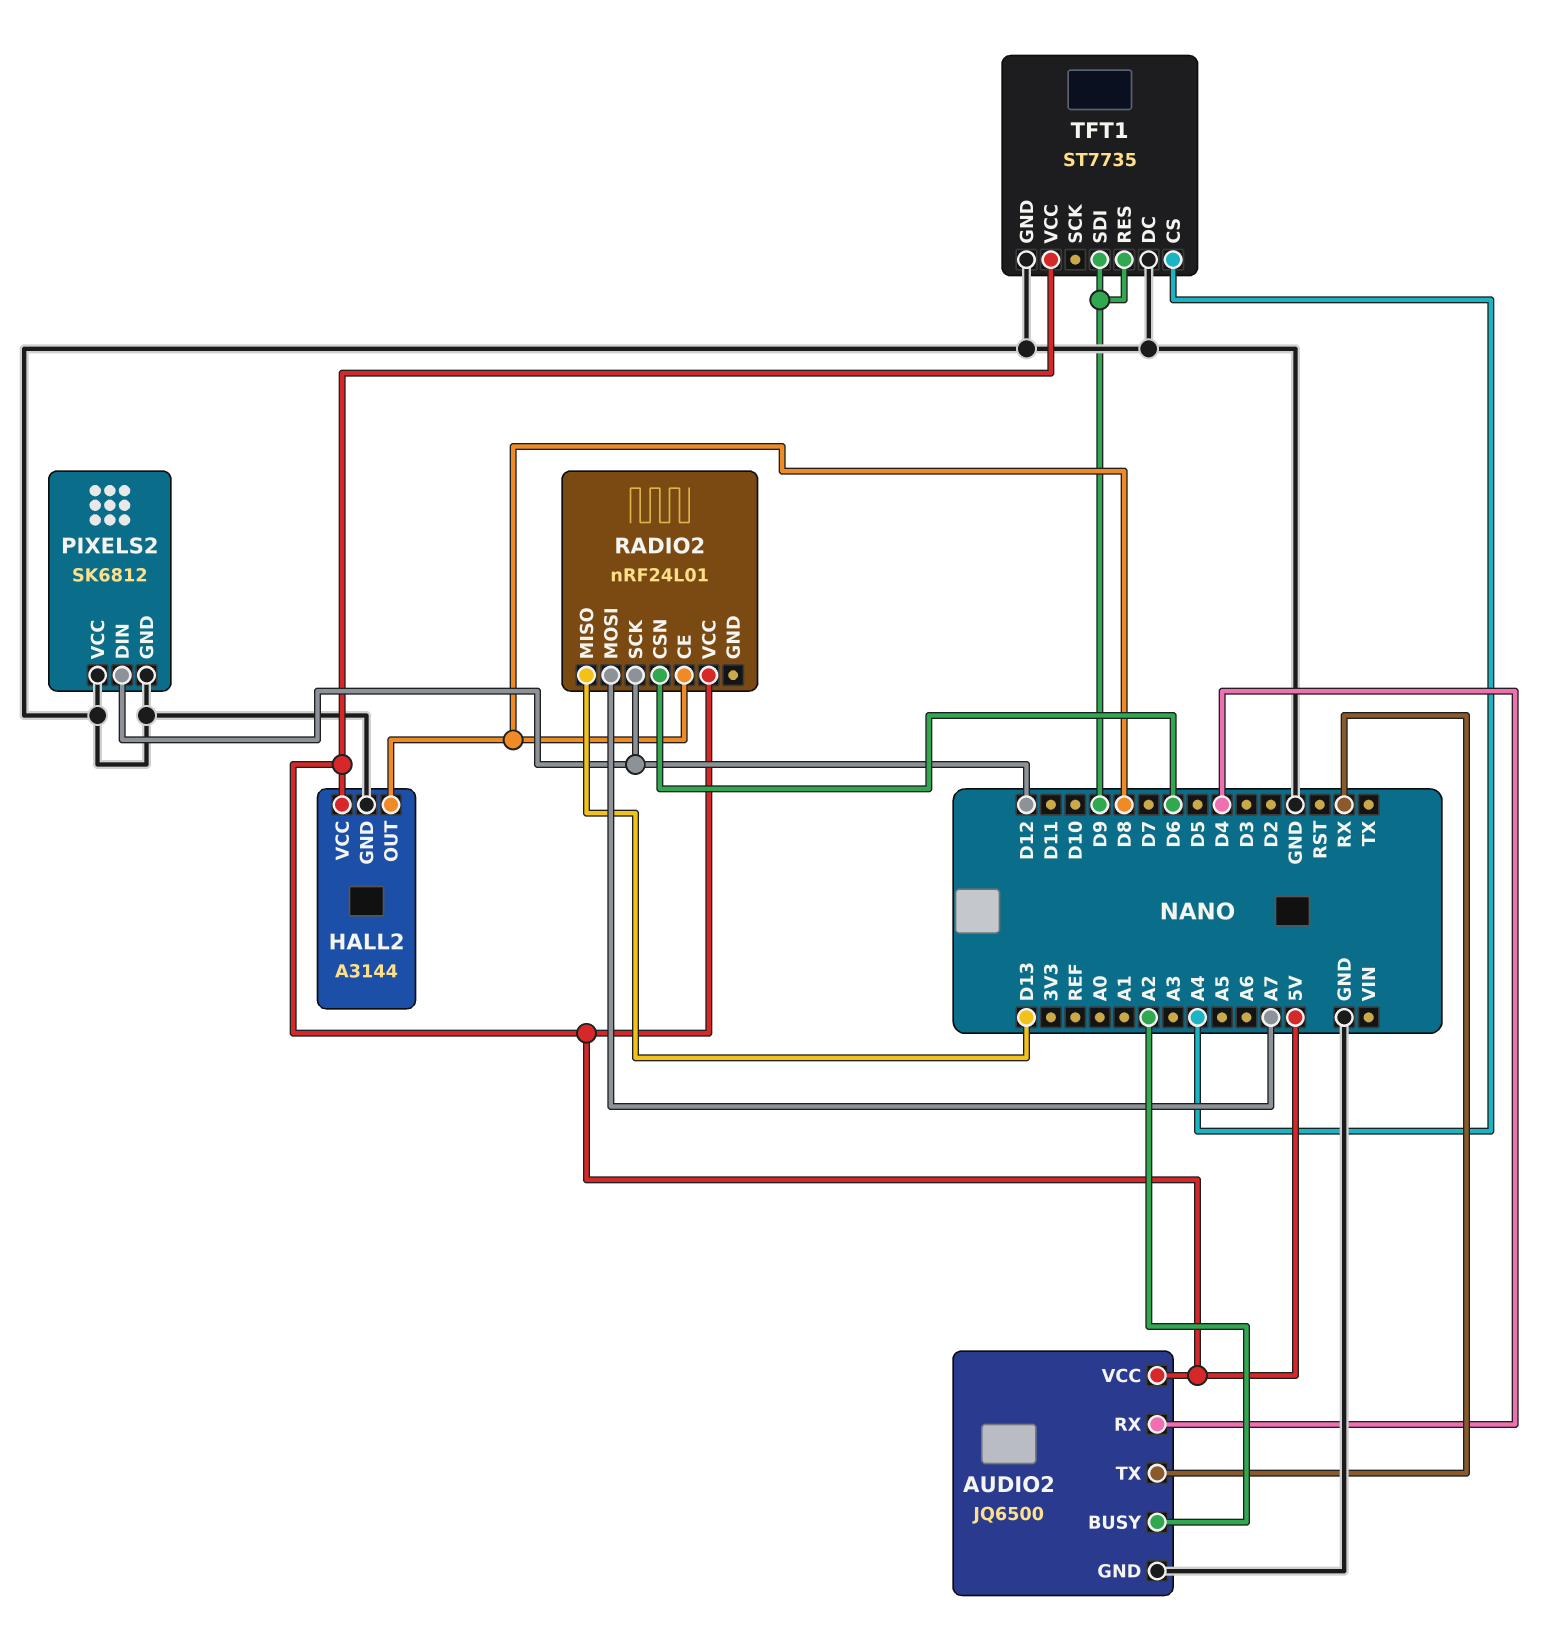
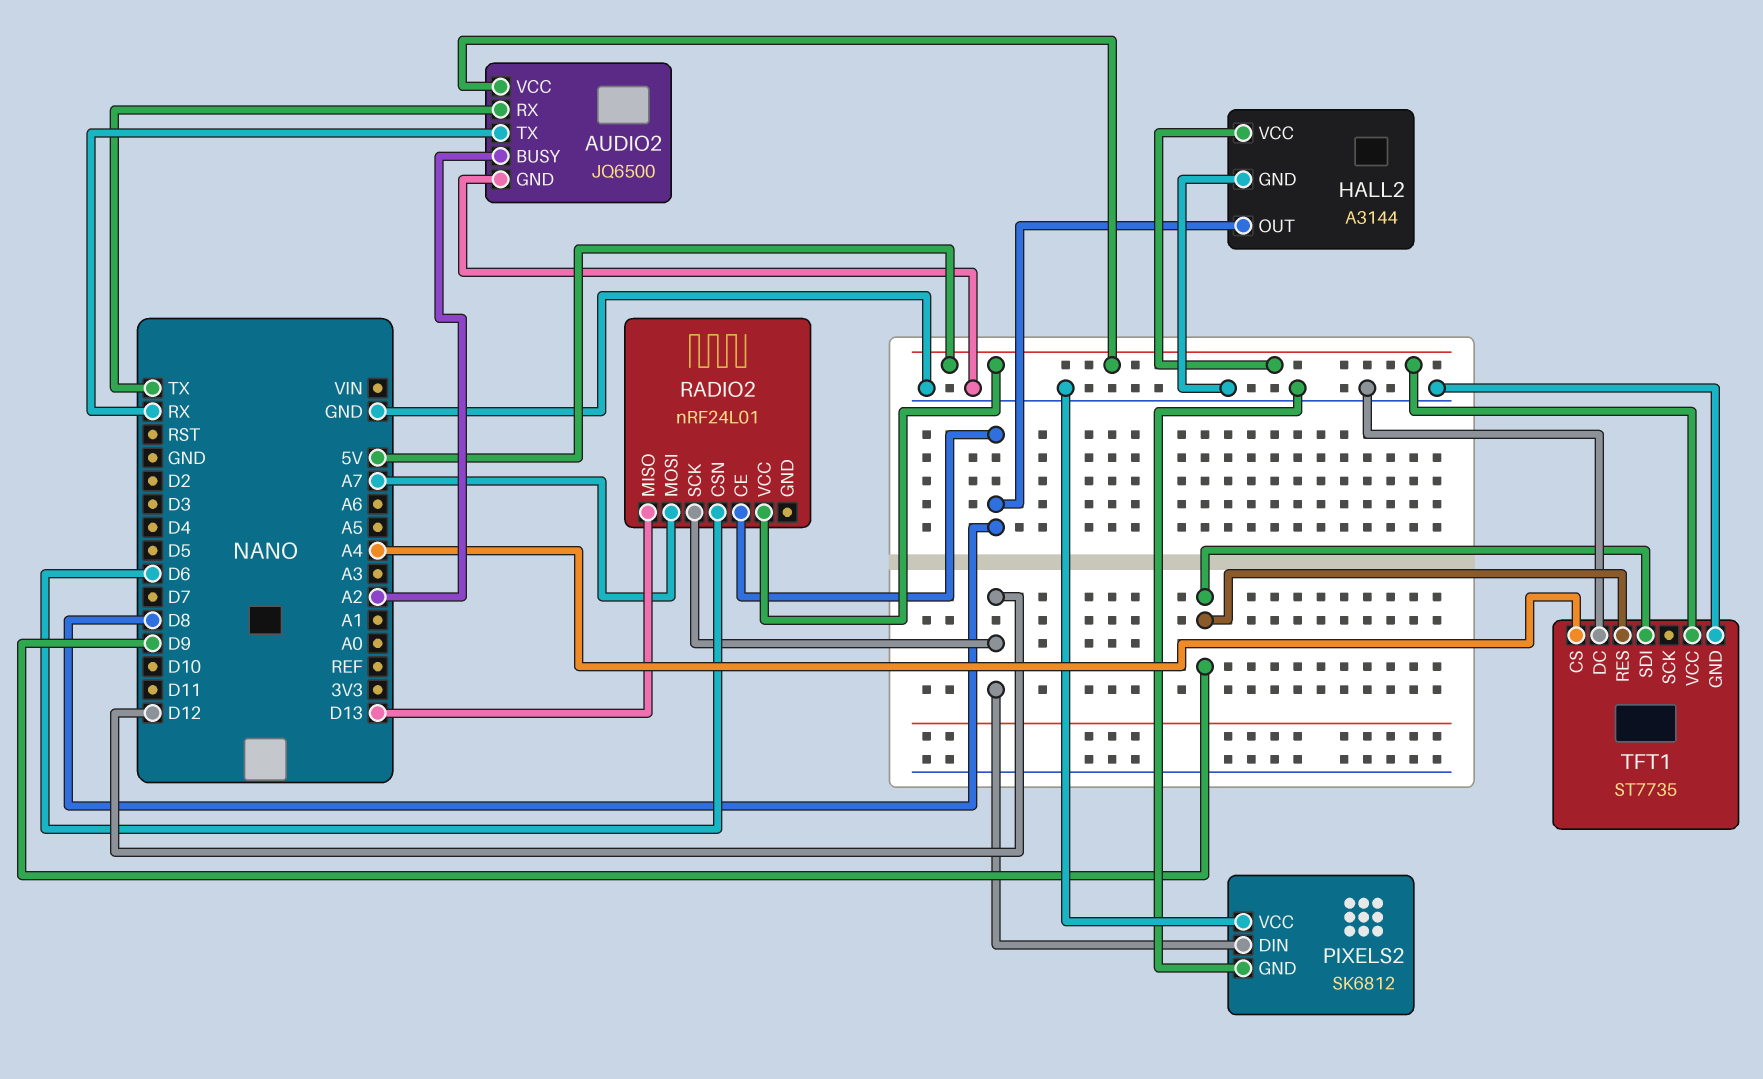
AUDIO2 pin RX: D4 -> TX

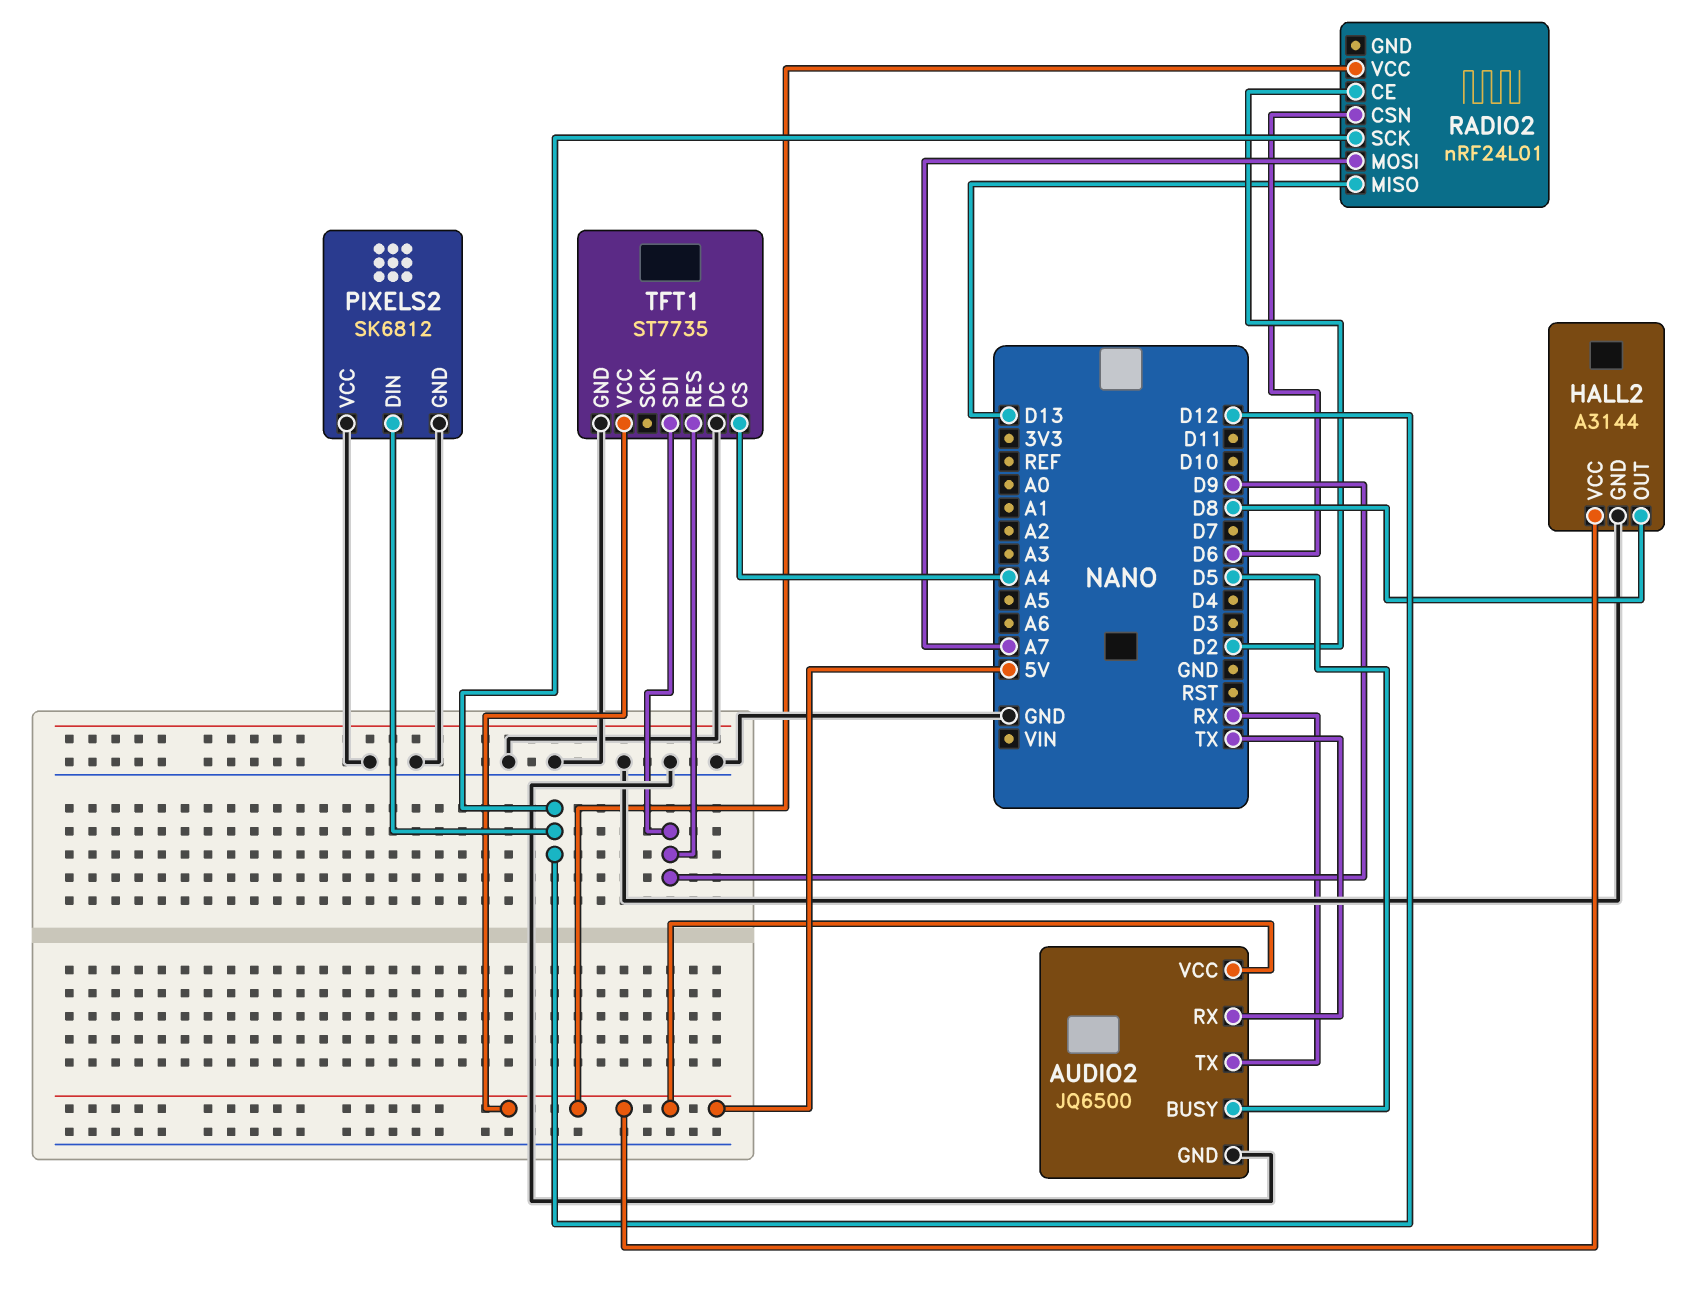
AUDIO2 pin BUSY: A2 -> D5
RADIO2 pin CE: D8 -> D2

